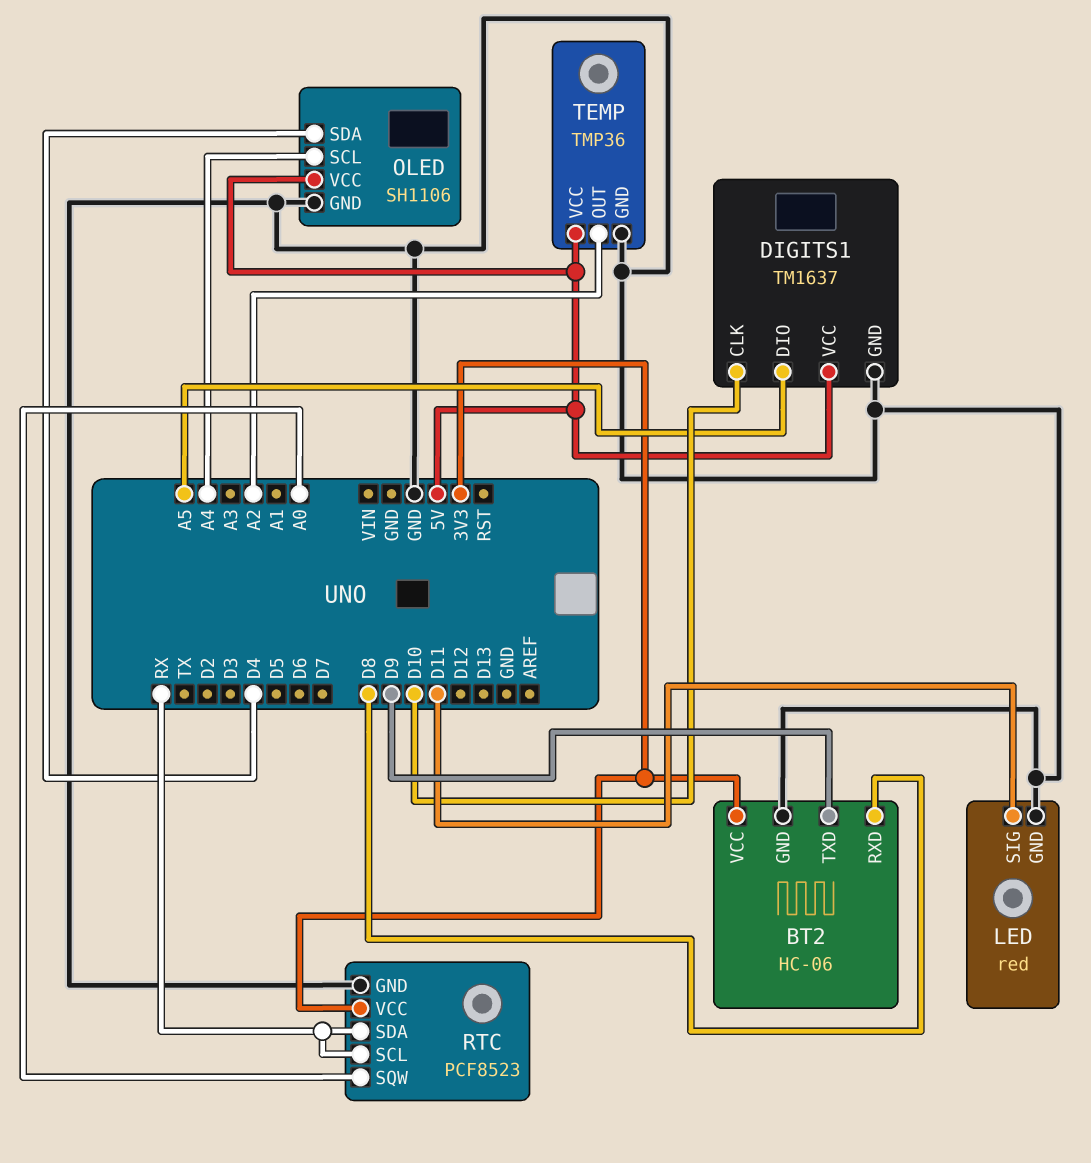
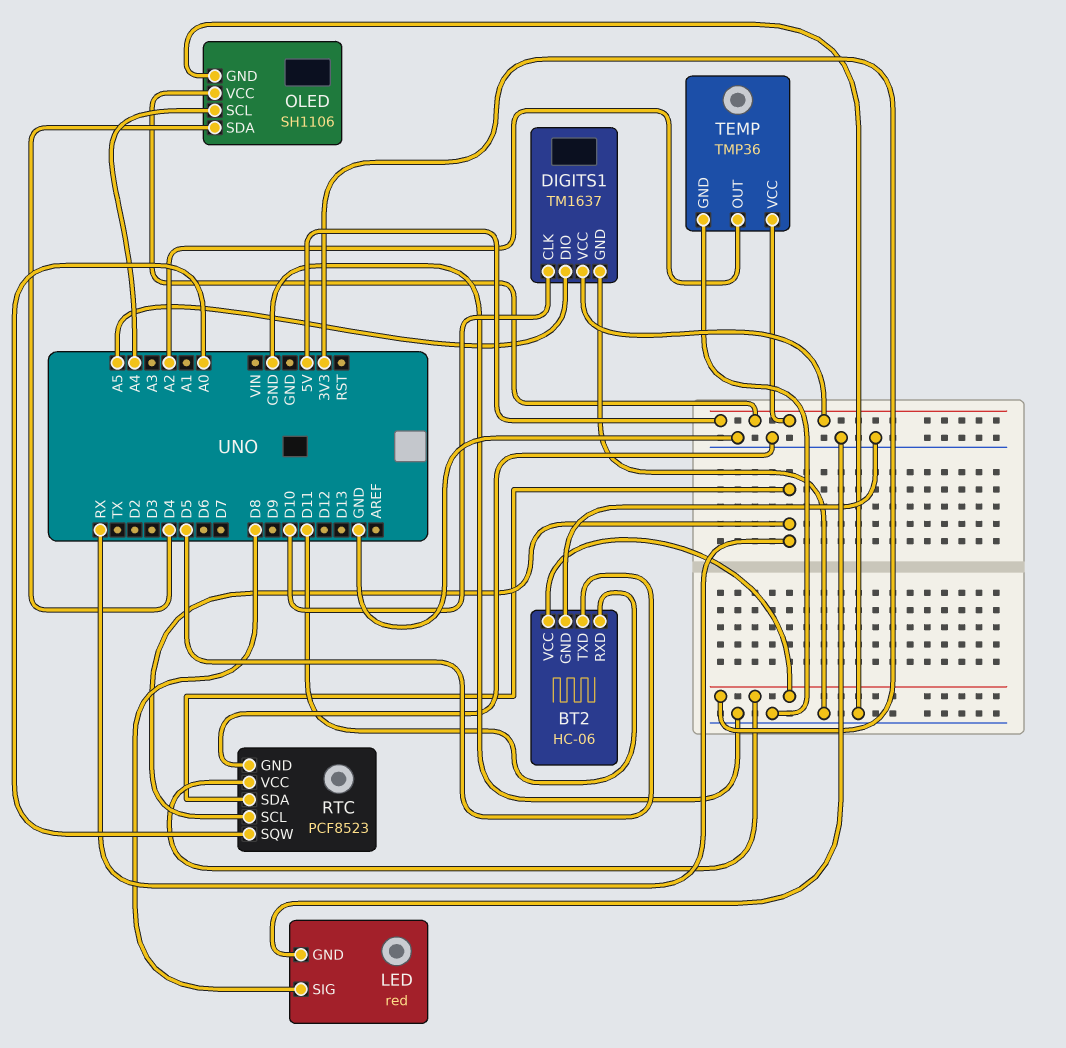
BT2 pin RXD: D8 -> D11
BT2 pin TXD: D9 -> D5
LED pin SIG: D11 -> D8

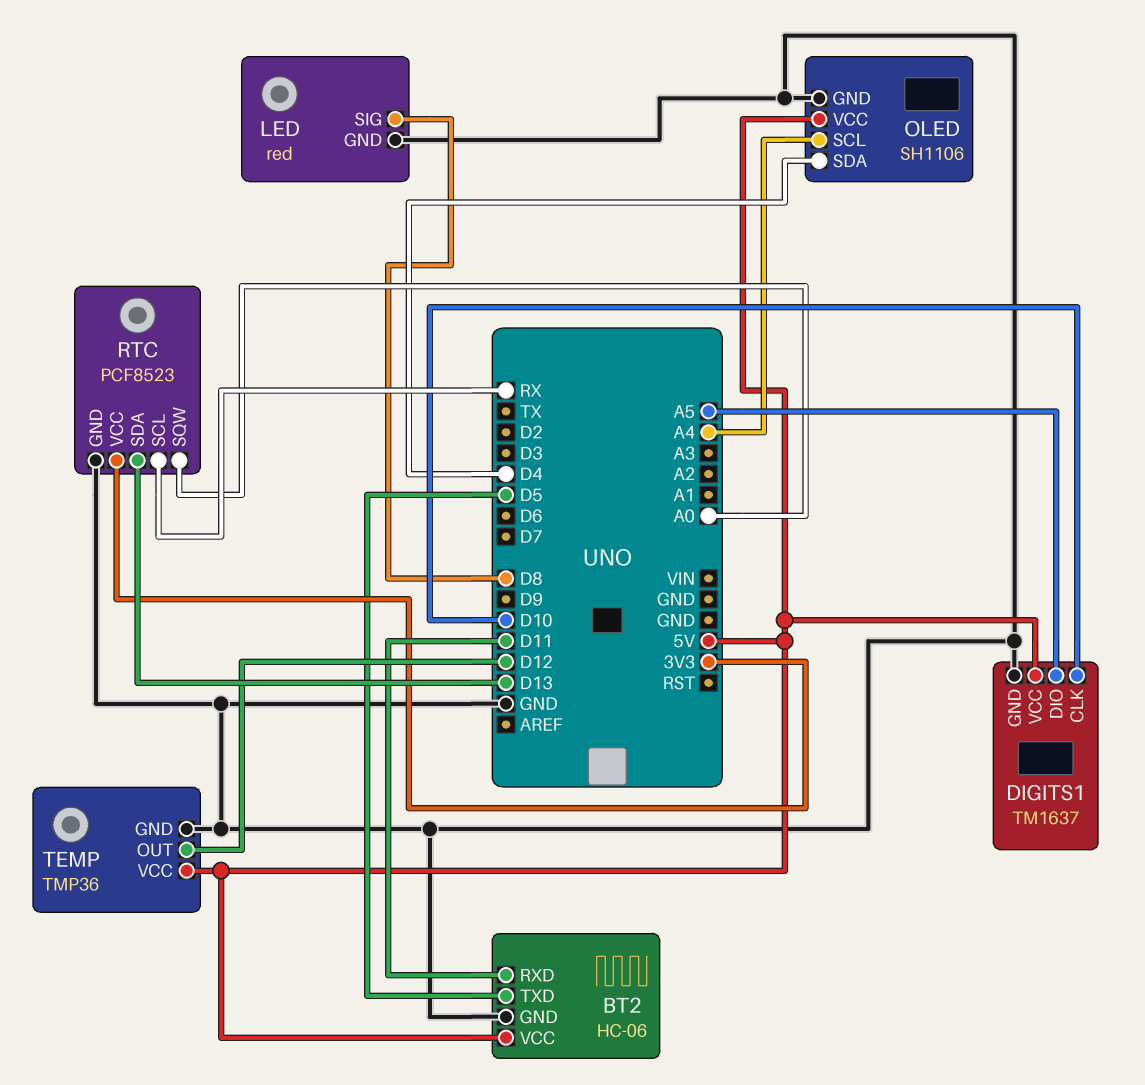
BT2 pin VCC: 3V3 -> 5V
RTC pin SDA: RX -> D13
TEMP pin OUT: A2 -> D12

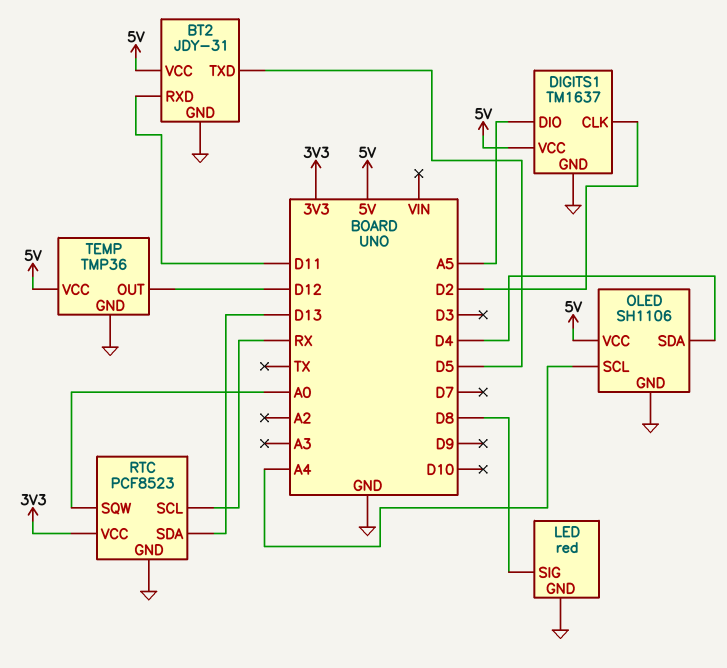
BT2: HC-06 -> JDY-31
DIGITS1 pin CLK: D10 -> D2

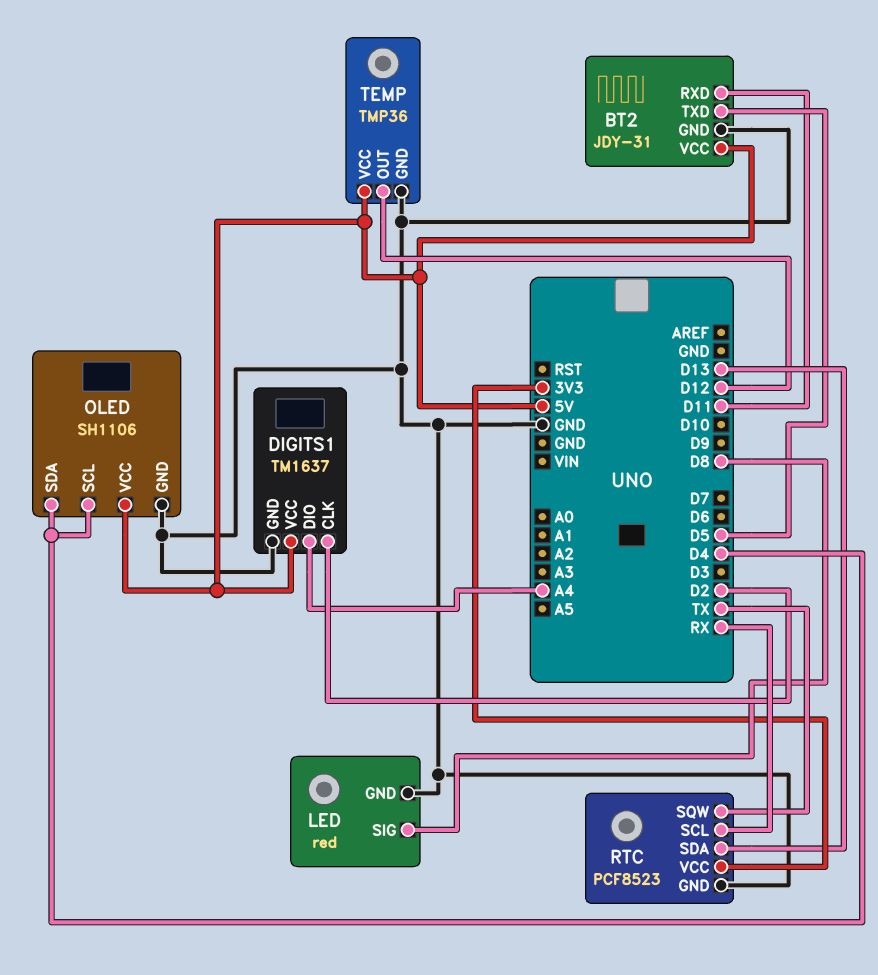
DIGITS1 pin DIO: A5 -> A4
OLED pin SCL: A4 -> D4
RTC pin SQW: A0 -> TX

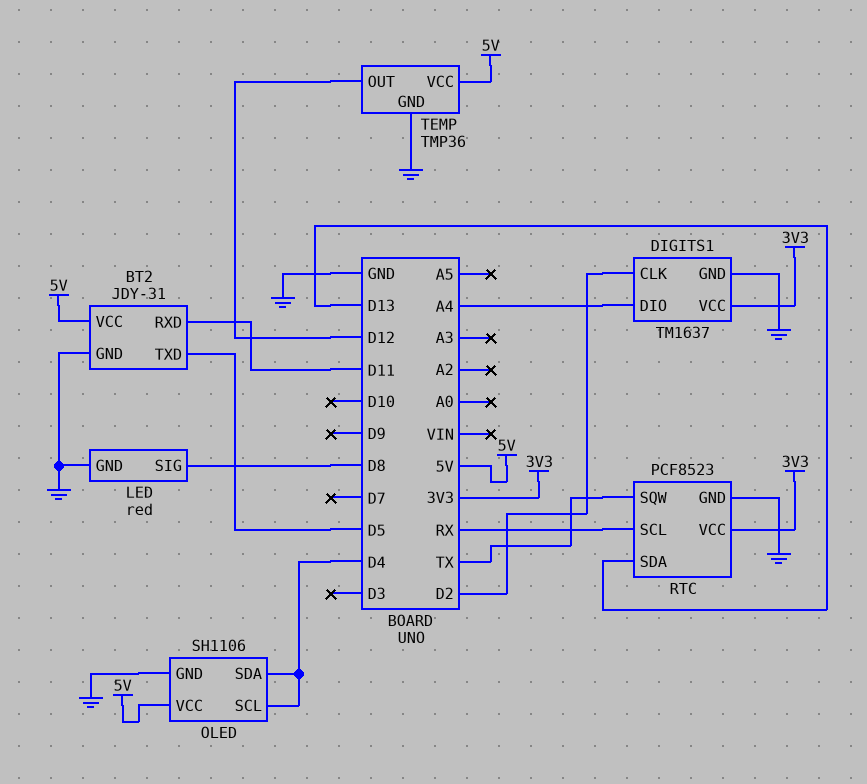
DIGITS1 pin VCC: 5V -> 3V3

